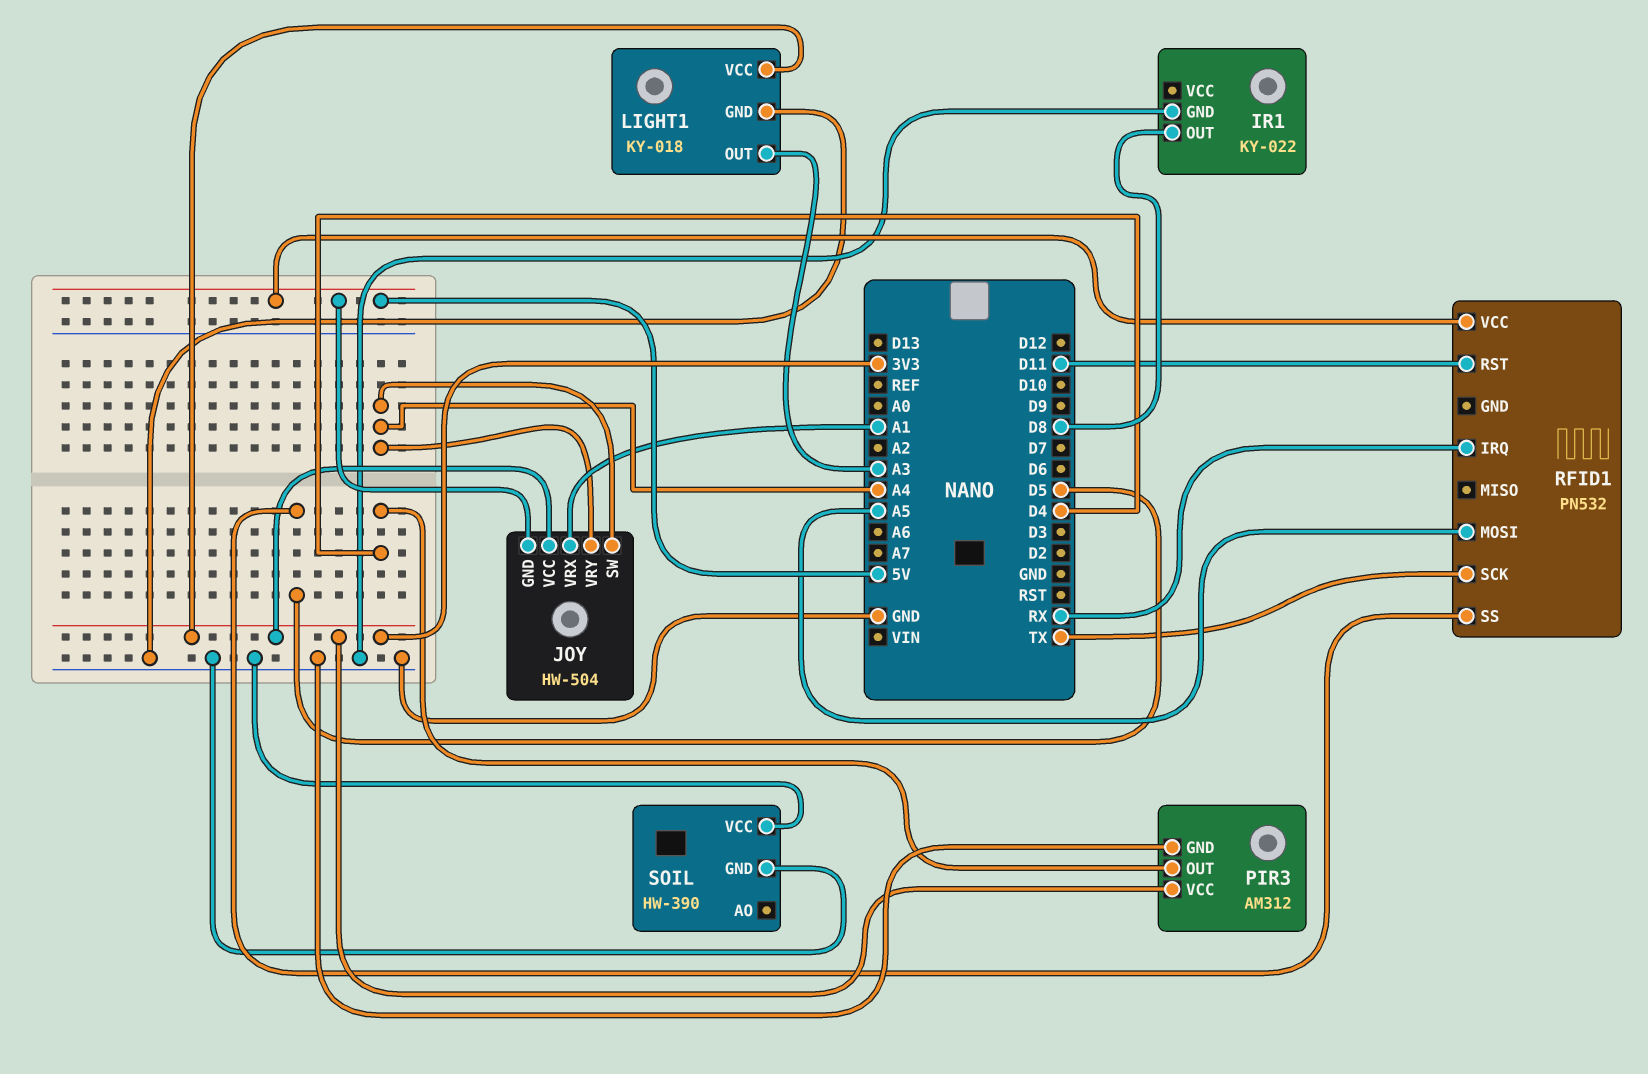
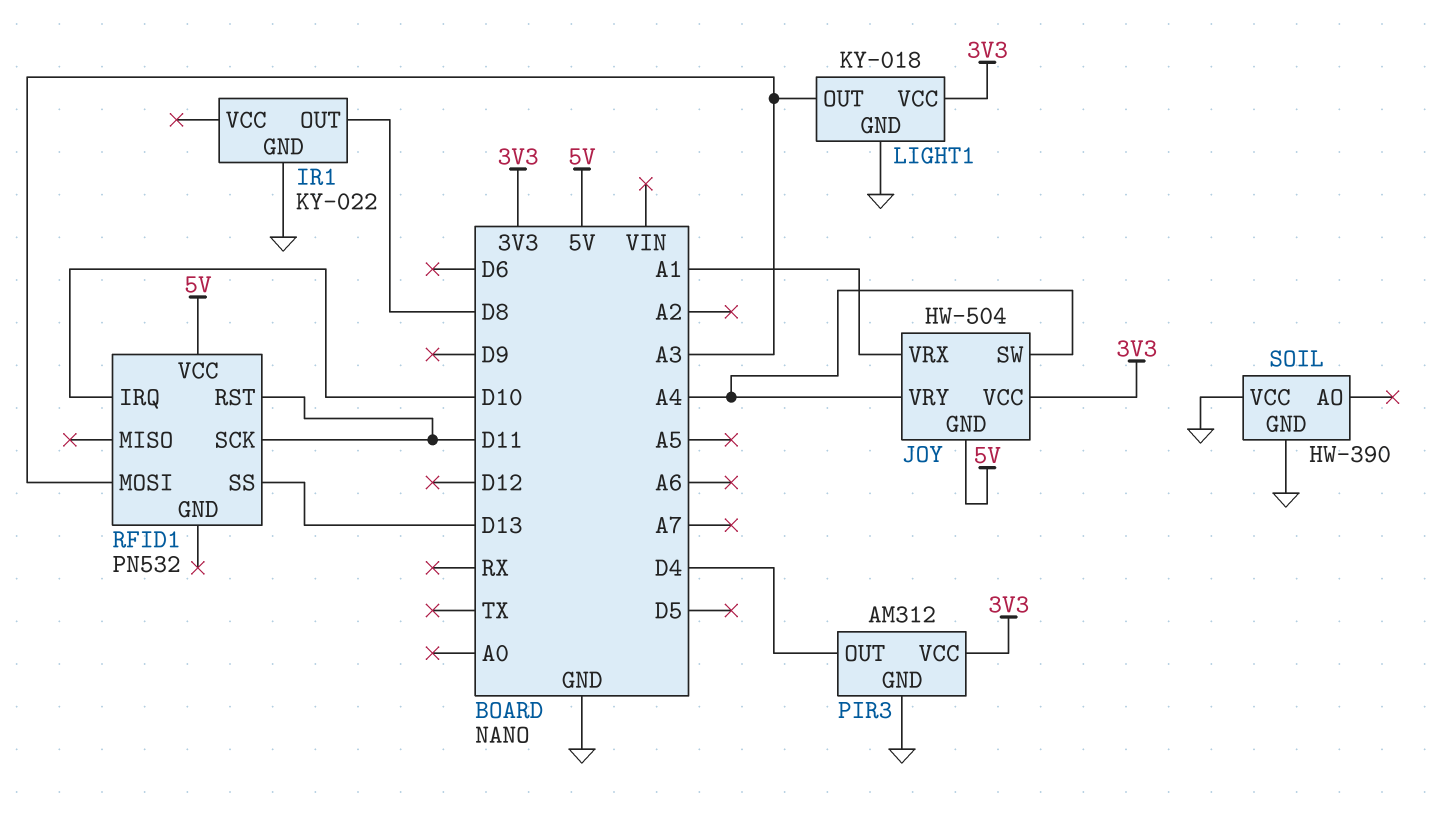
RFID1 pin IRQ: RX -> D10
RFID1 pin MOSI: A5 -> A3
RFID1 pin SCK: TX -> D11
RFID1 pin SS: D5 -> D13

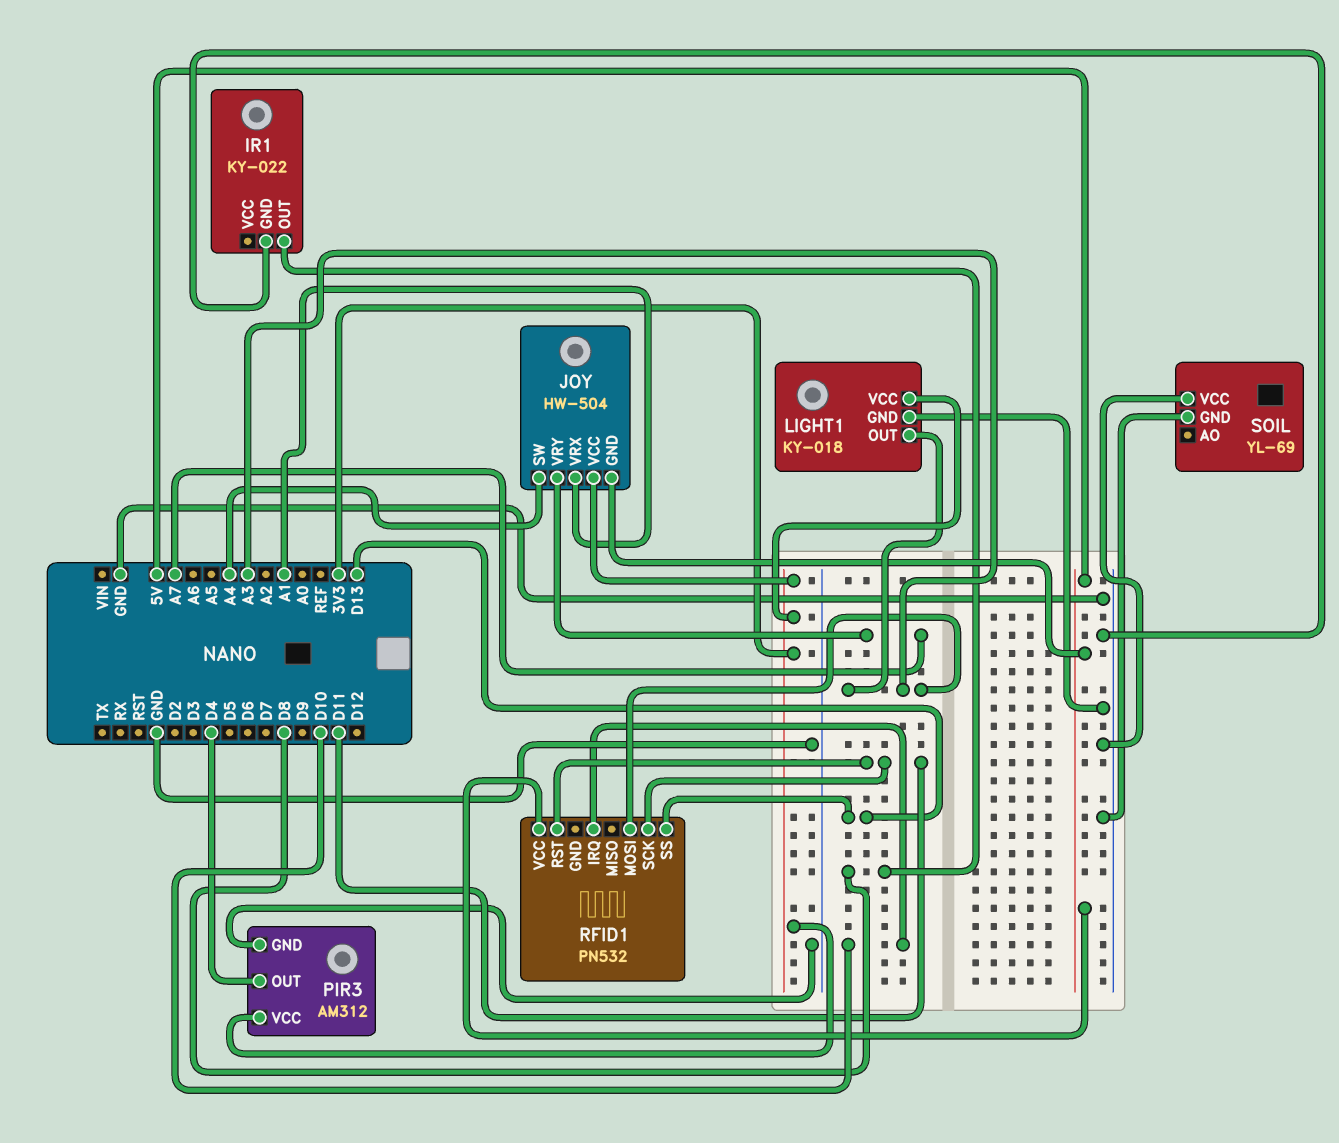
JOY pin VRY: A4 -> A7
SOIL: HW-390 -> YL-69

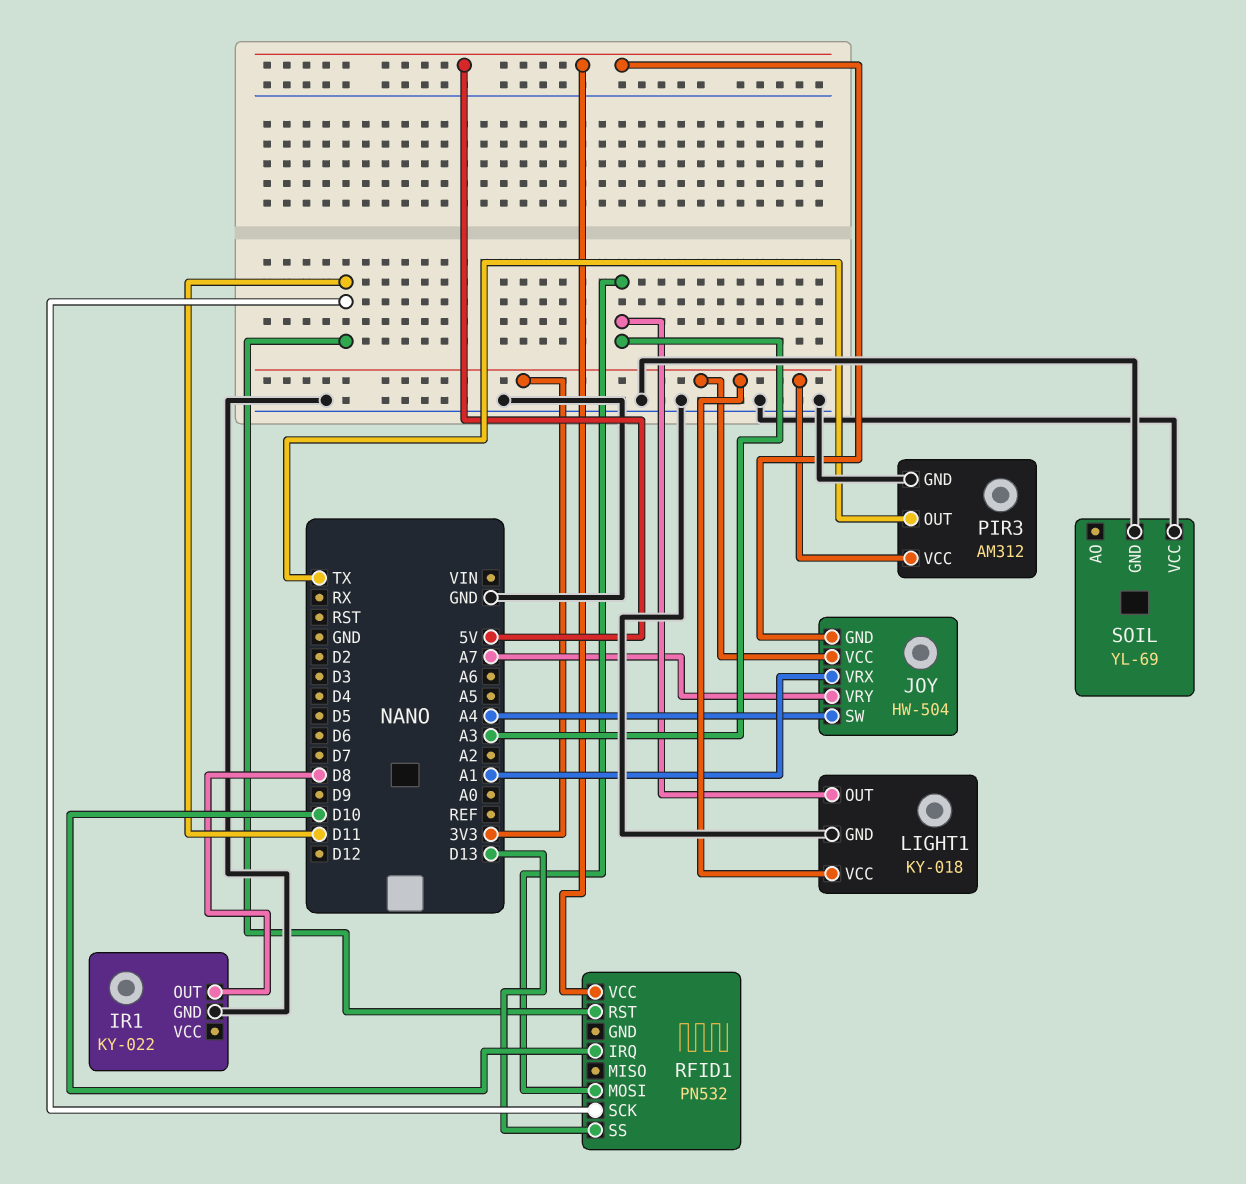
PIR3 pin OUT: D4 -> TX

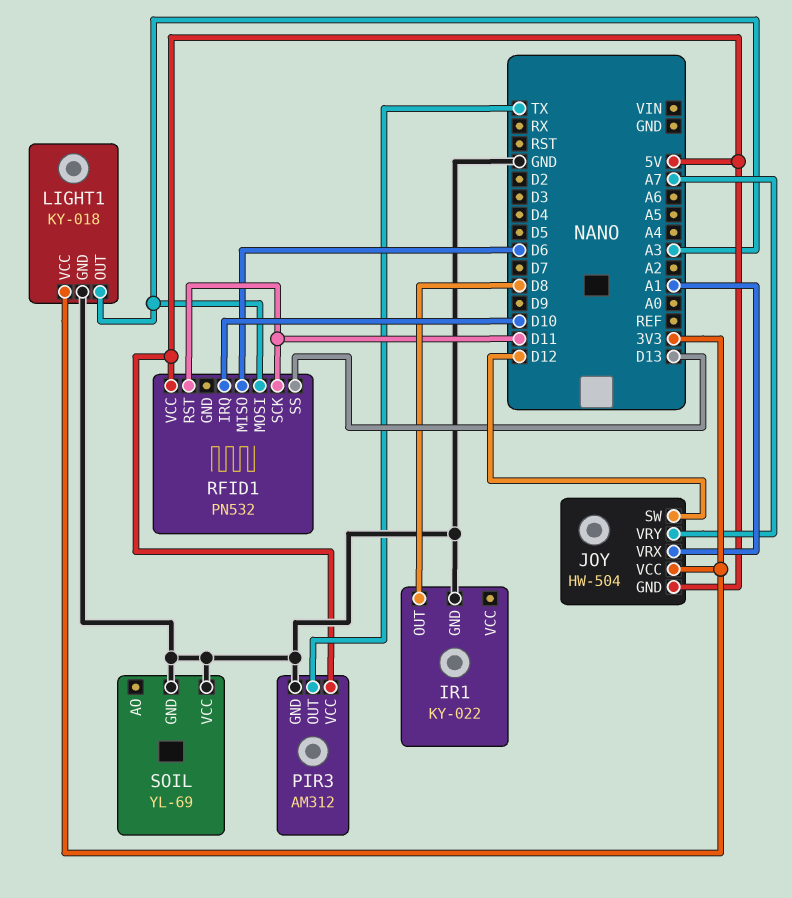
JOY pin SW: A4 -> D12
PIR3 pin VCC: 3V3 -> 5V
RFID1 pin MISO: none -> D6

